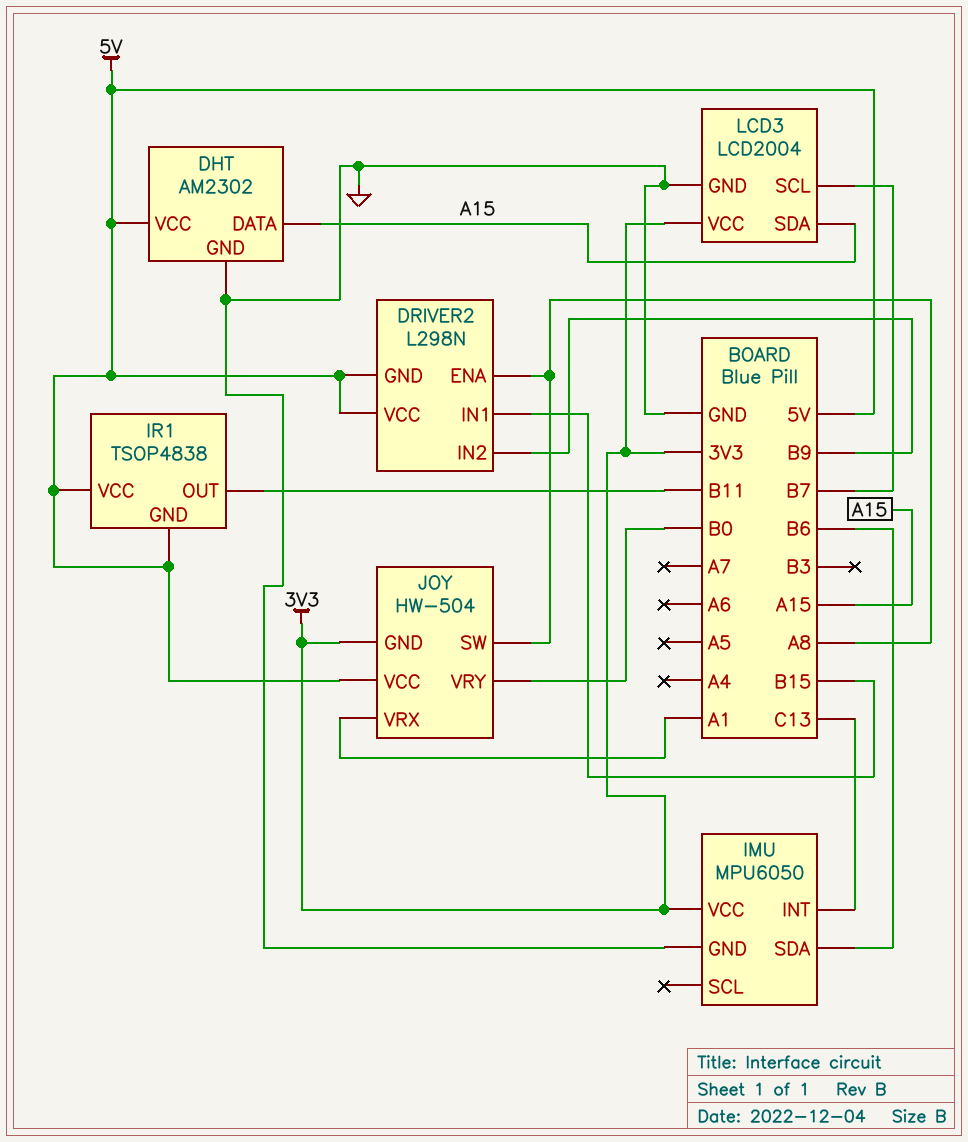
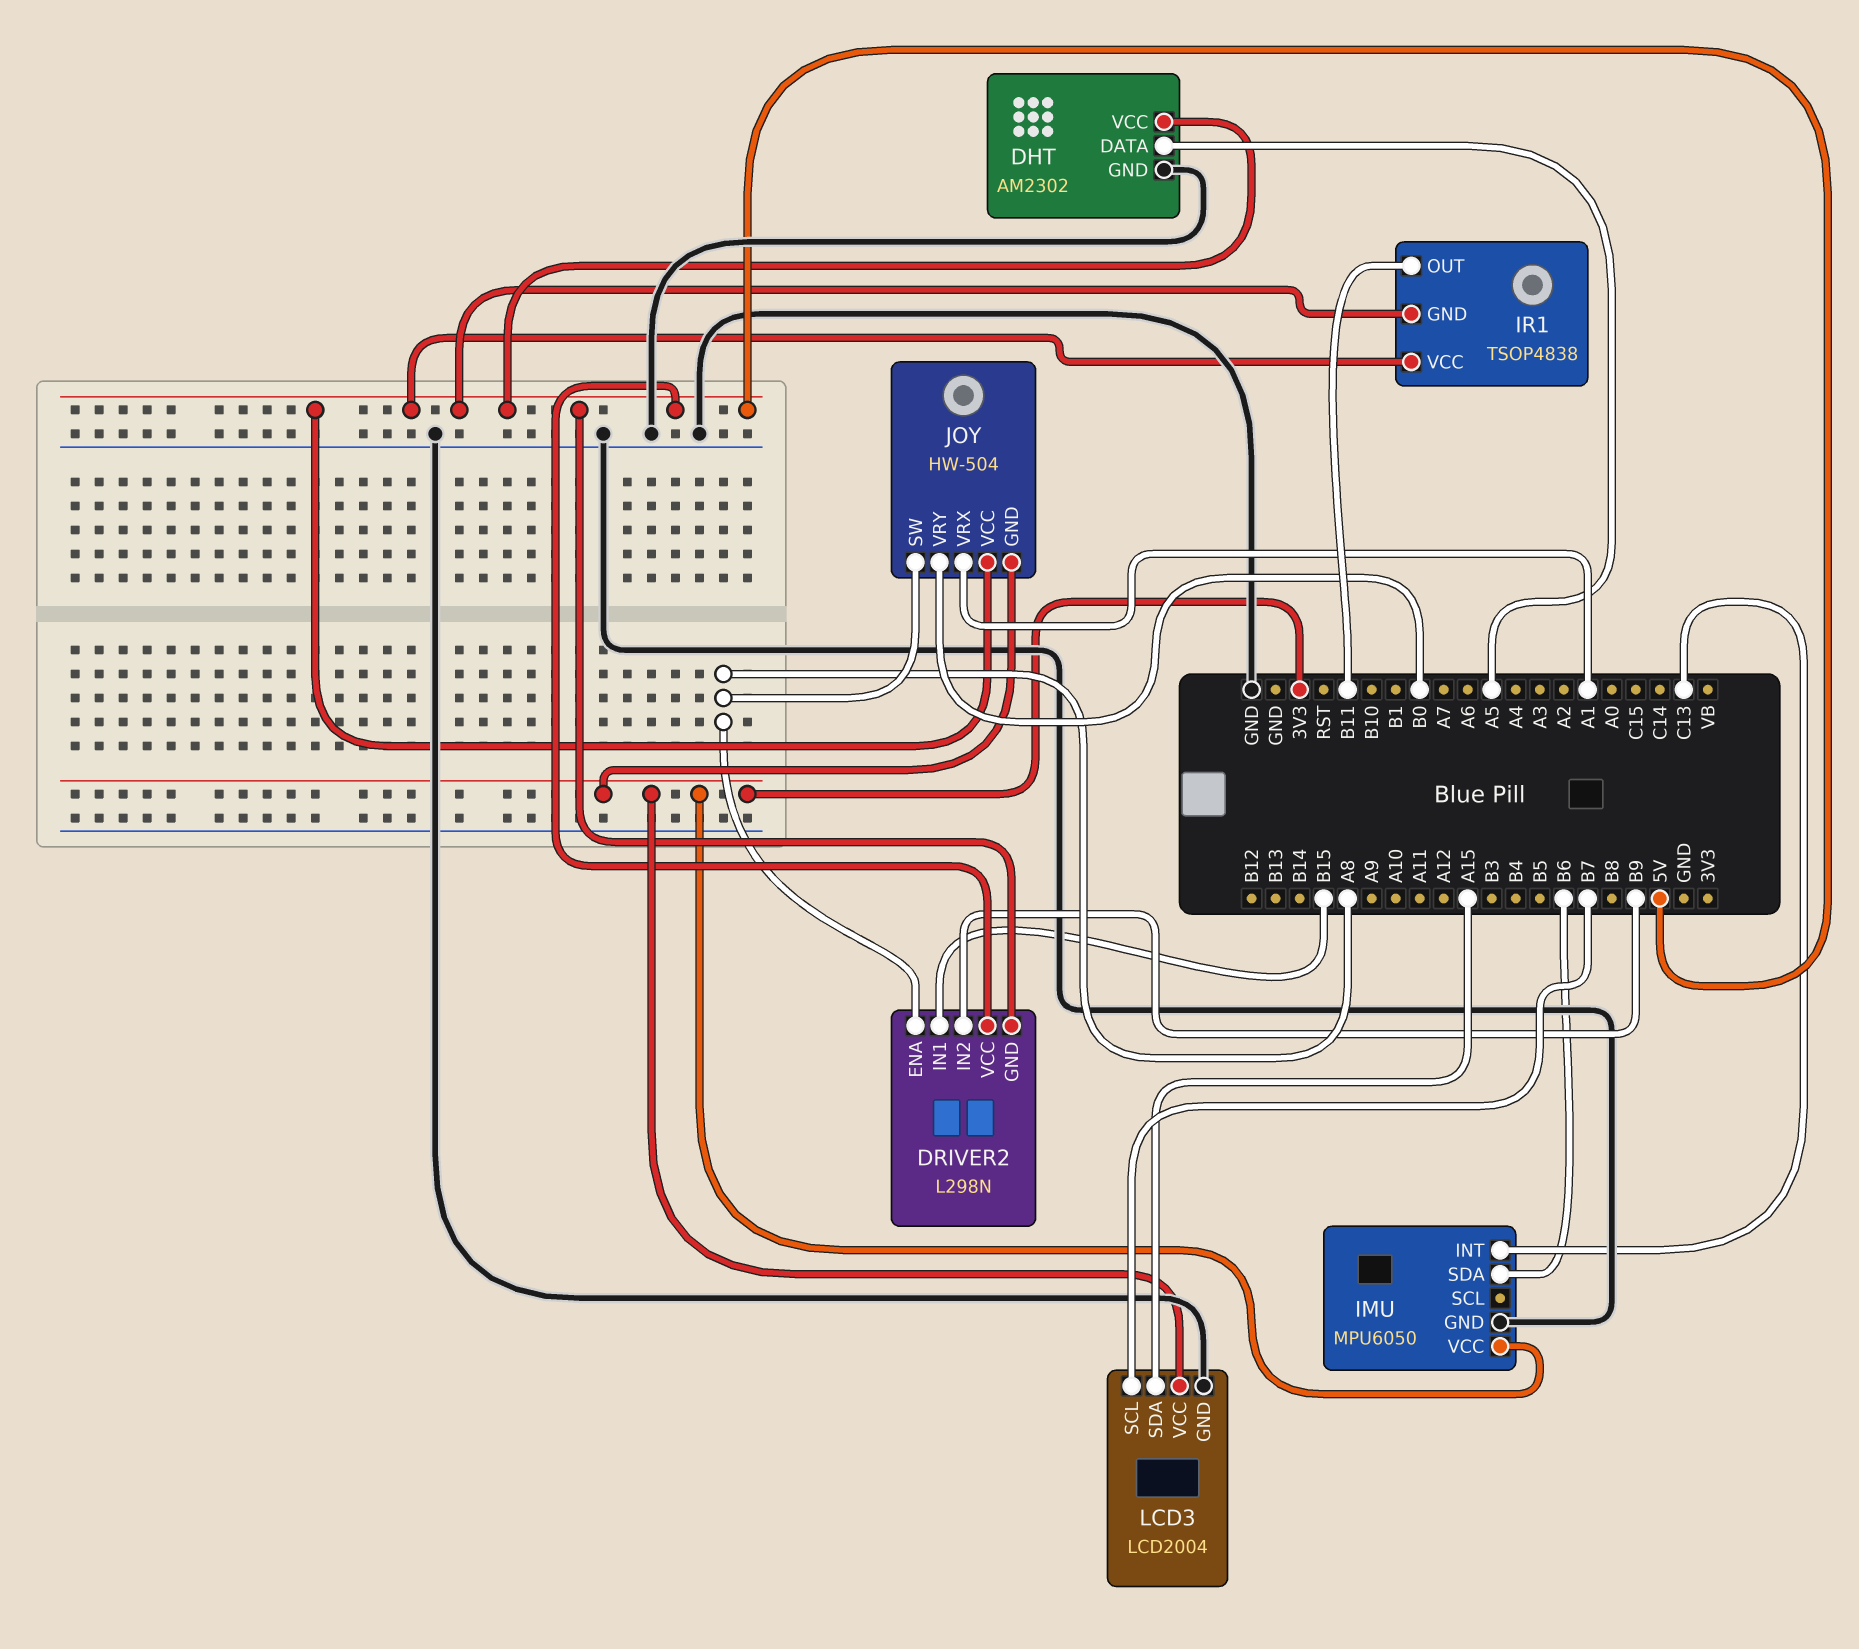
DHT pin DATA: A15 -> A5

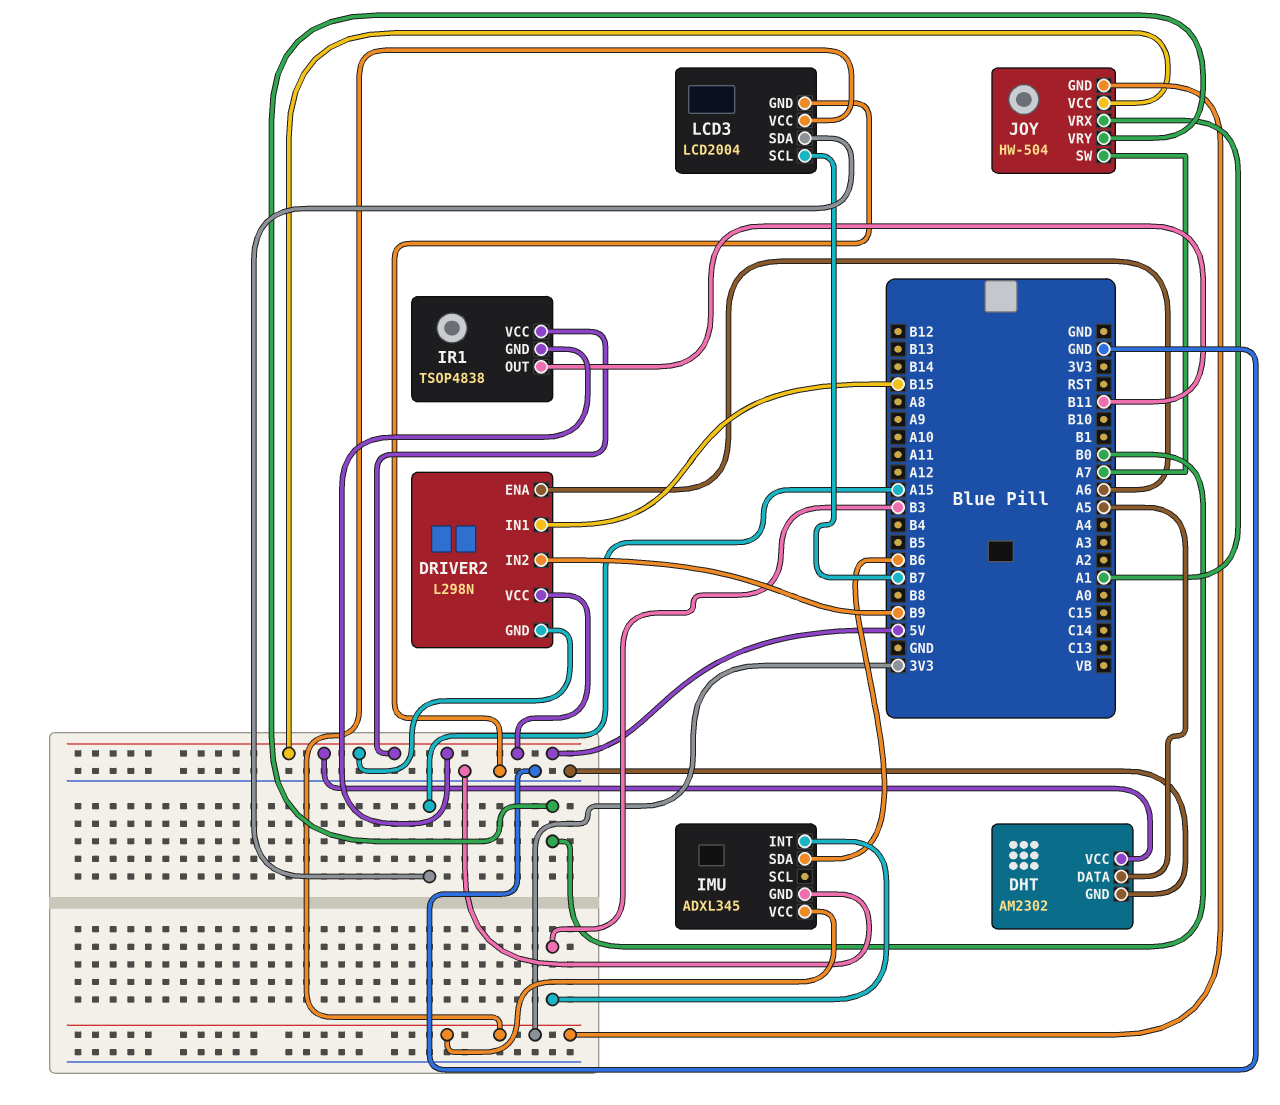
DRIVER2 pin ENA: A8 -> A6
IMU: MPU6050 -> ADXL345
IMU pin INT: C13 -> B3
JOY pin SW: A8 -> A7

